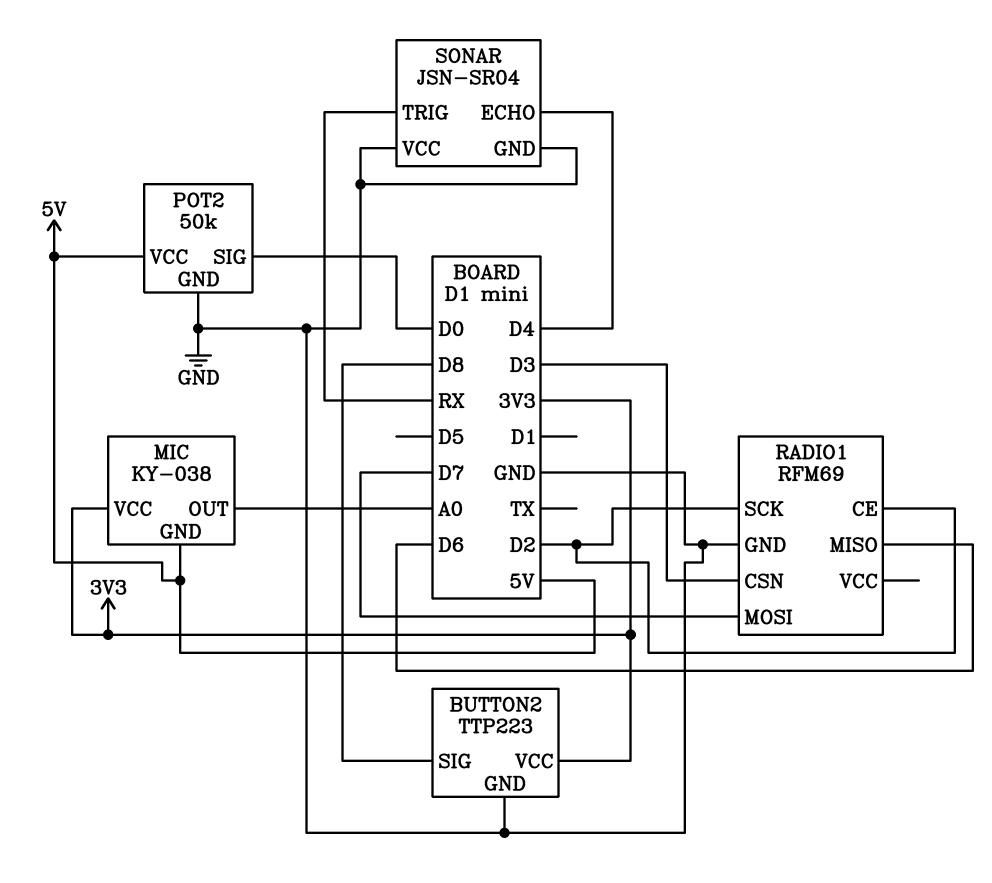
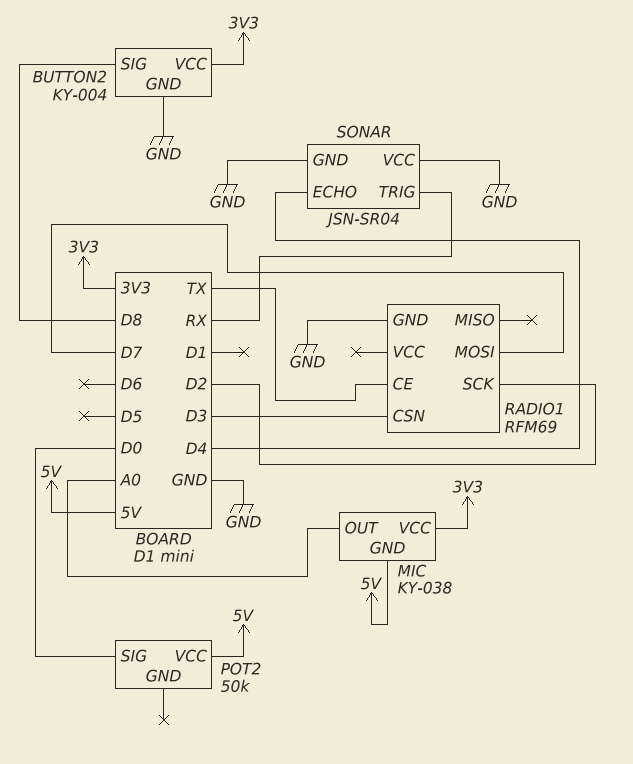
BUTTON2: TTP223 -> KY-004
POT2 pin GND: GND -> none
RADIO1 pin CE: D2 -> TX
RADIO1 pin MISO: D6 -> none

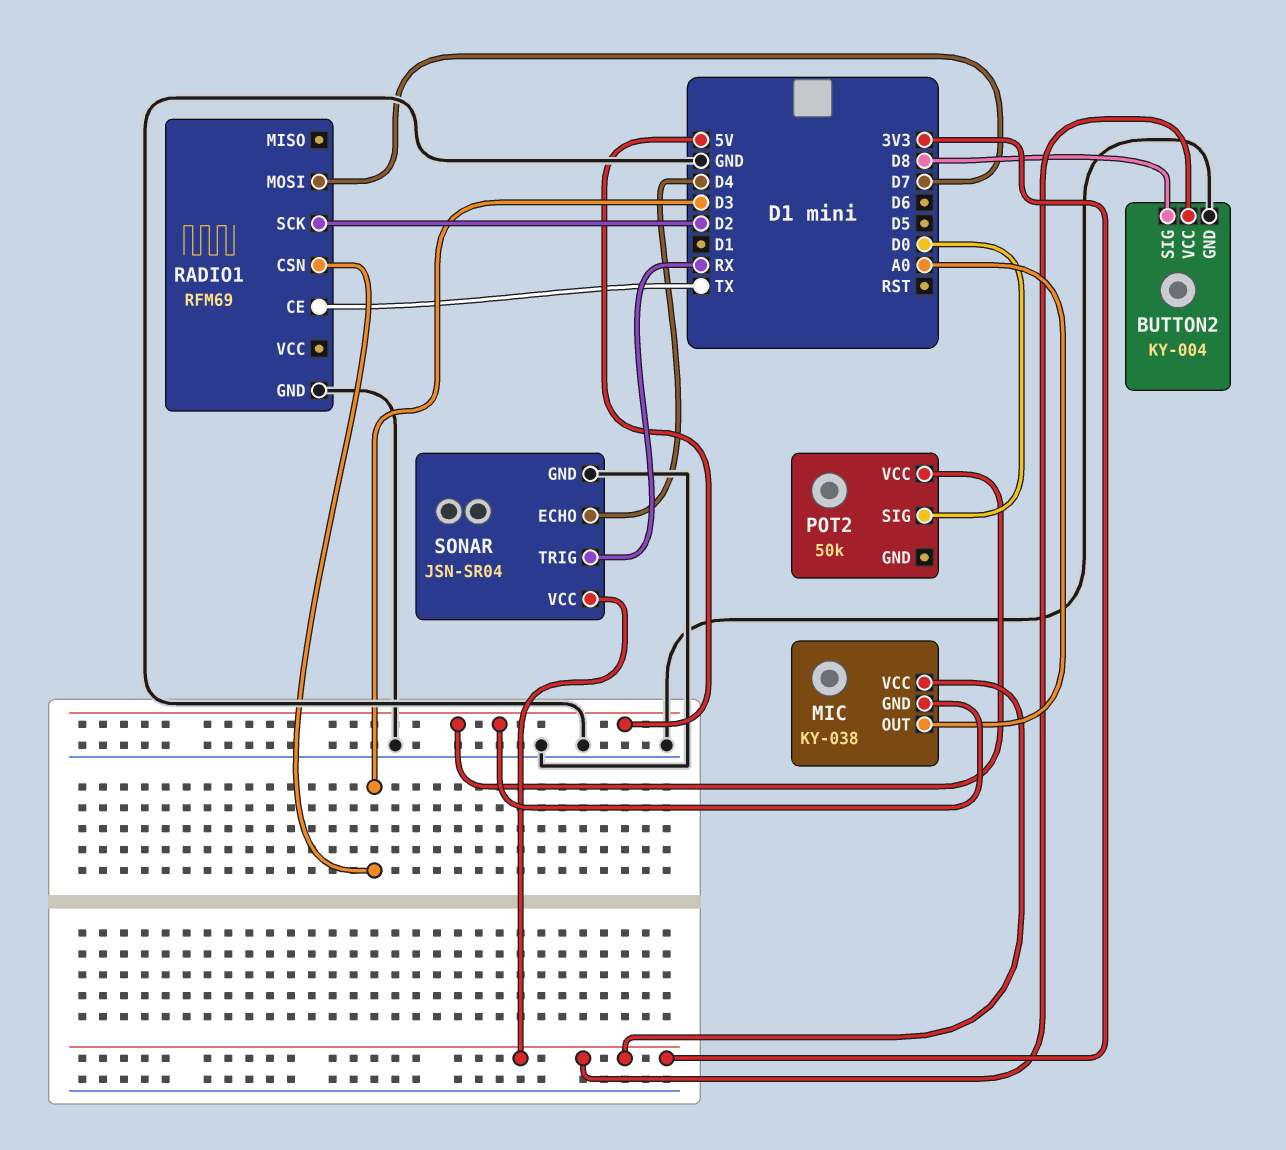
SONAR pin VCC: GND -> 3V3

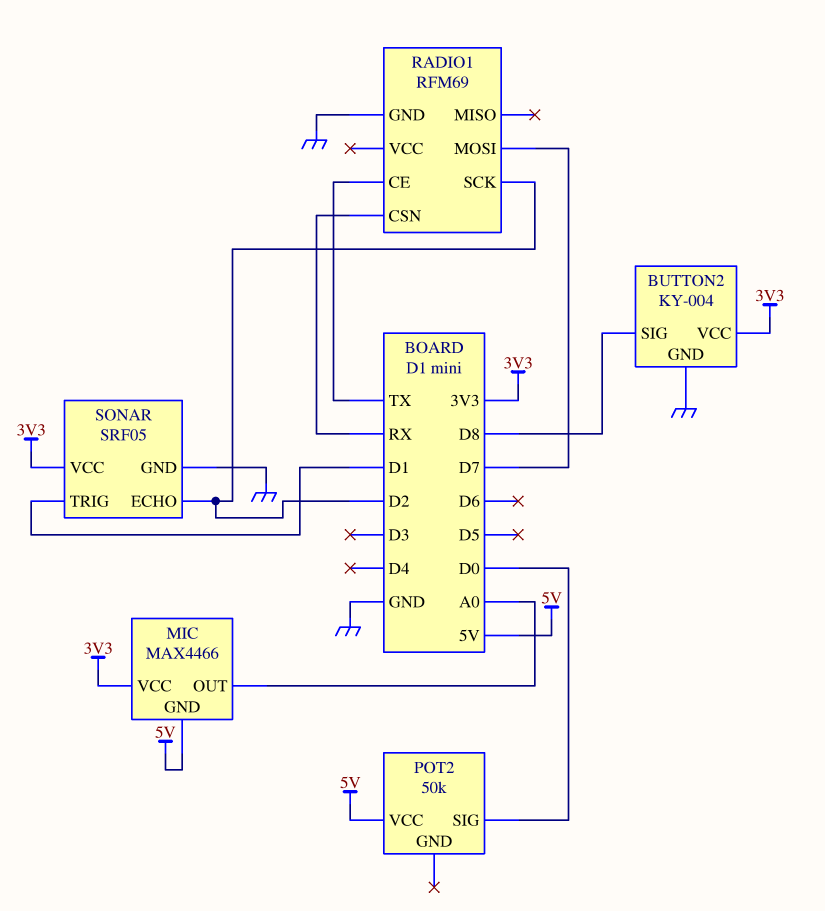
MIC: KY-038 -> MAX4466
RADIO1 pin CSN: D3 -> RX
SONAR: JSN-SR04 -> SRF05
SONAR pin ECHO: D4 -> D2
SONAR pin TRIG: RX -> D1

